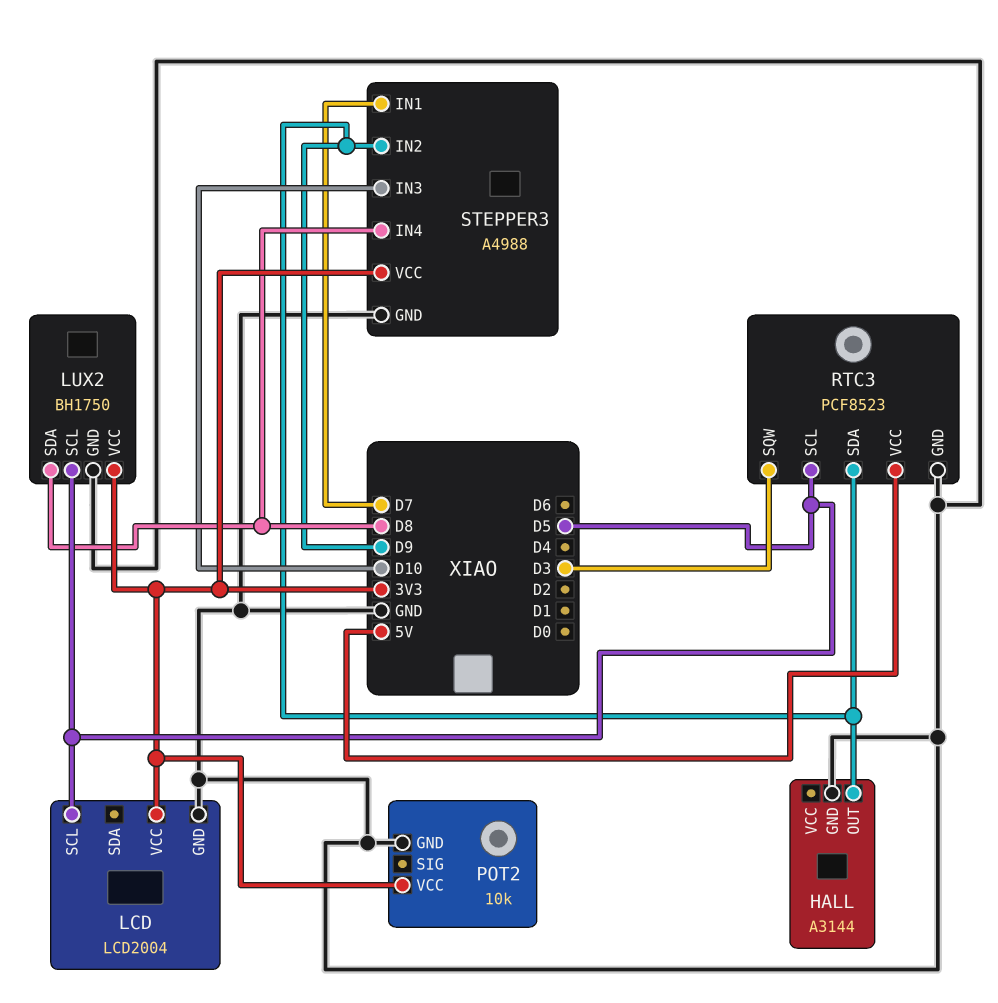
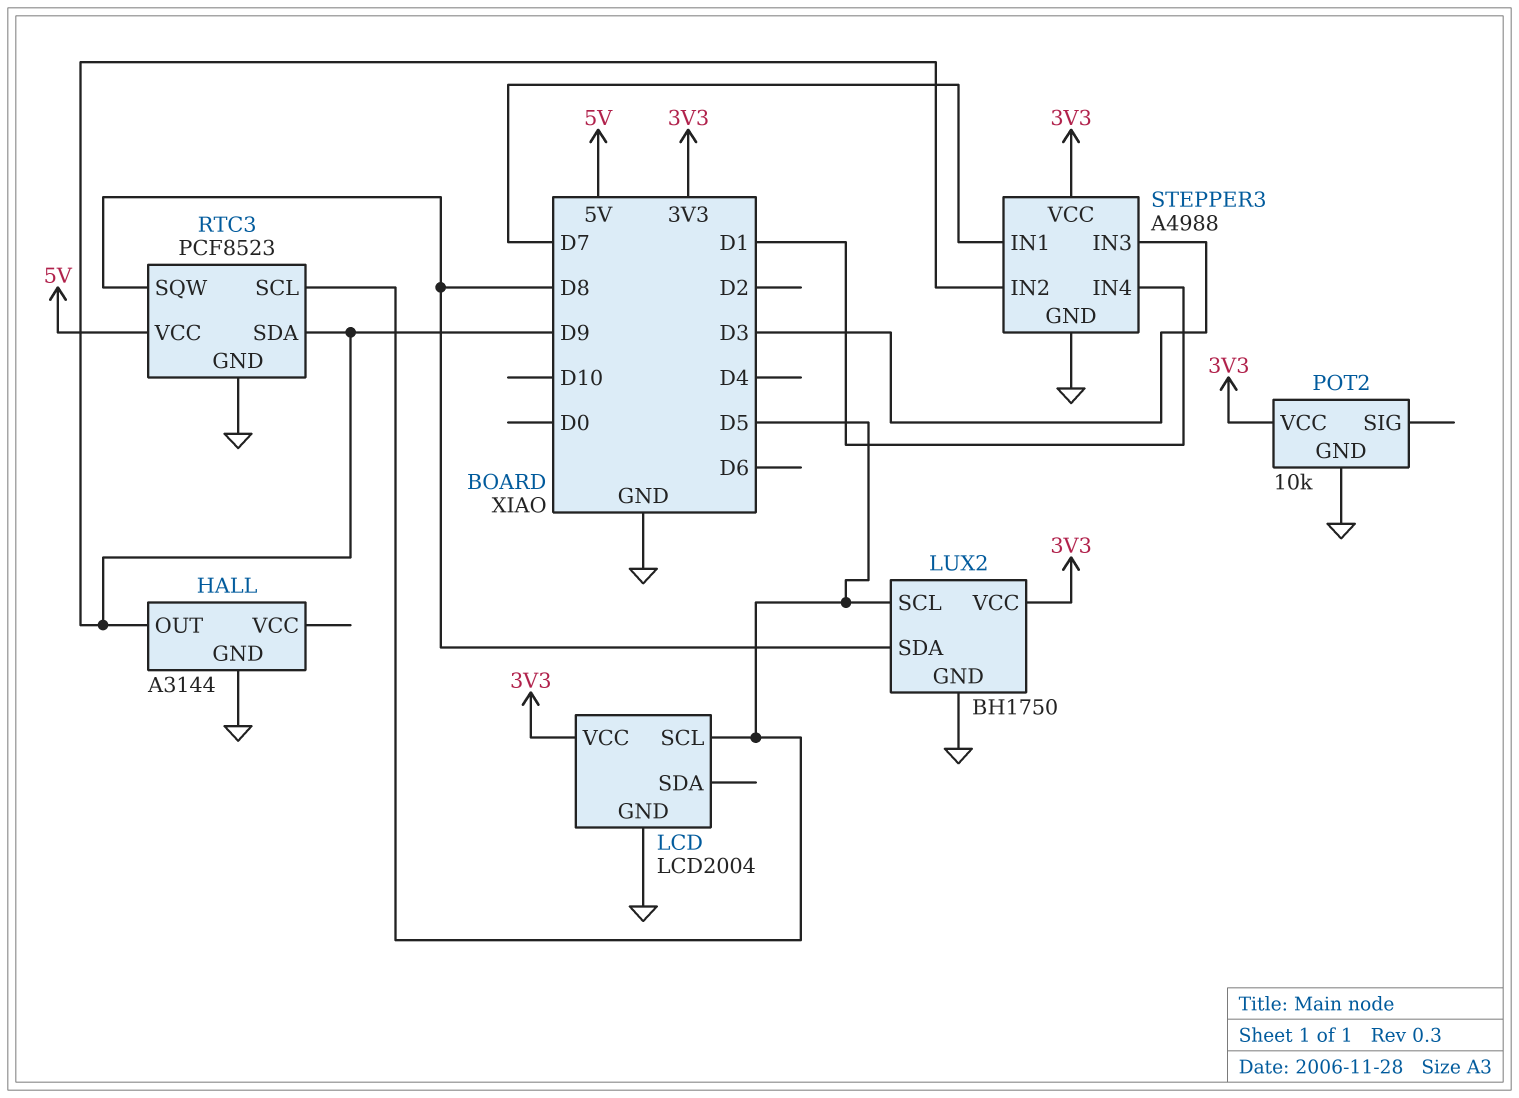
RTC3 pin SQW: D3 -> D8
STEPPER3 pin IN3: D10 -> D3
STEPPER3 pin IN4: D8 -> D1

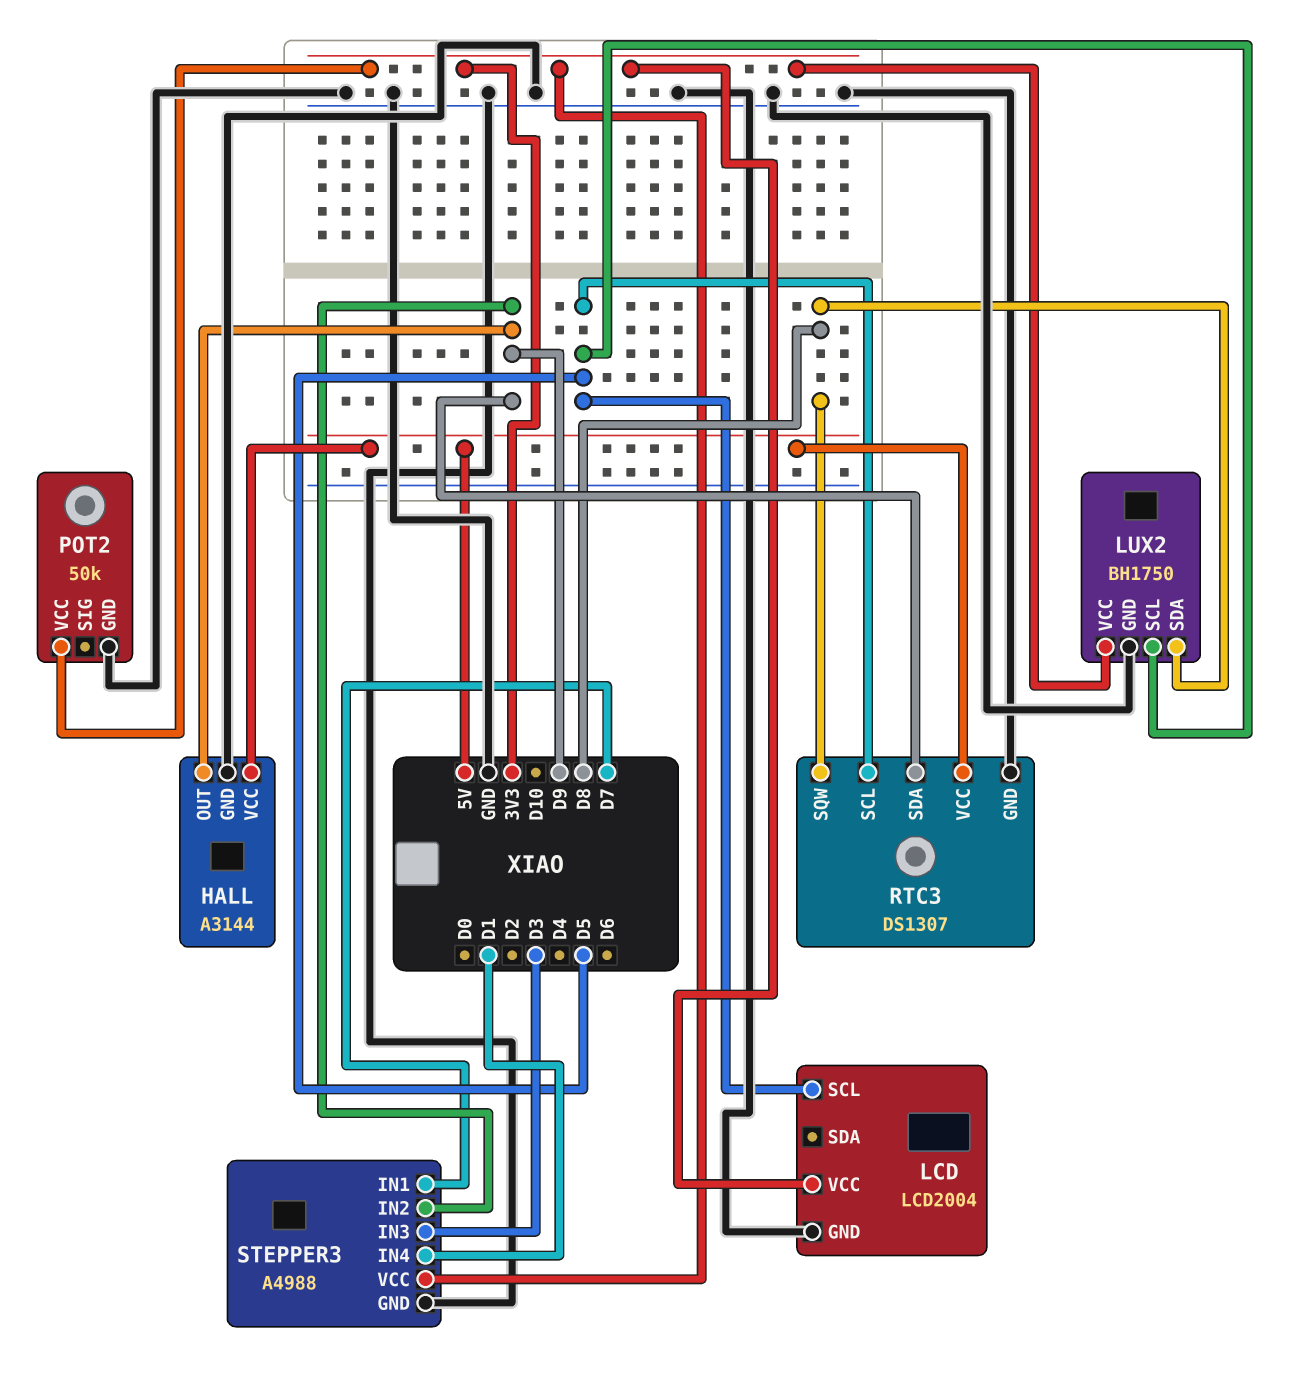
HALL pin VCC: none -> 5V
POT2: 10k -> 50k
RTC3: PCF8523 -> DS1307

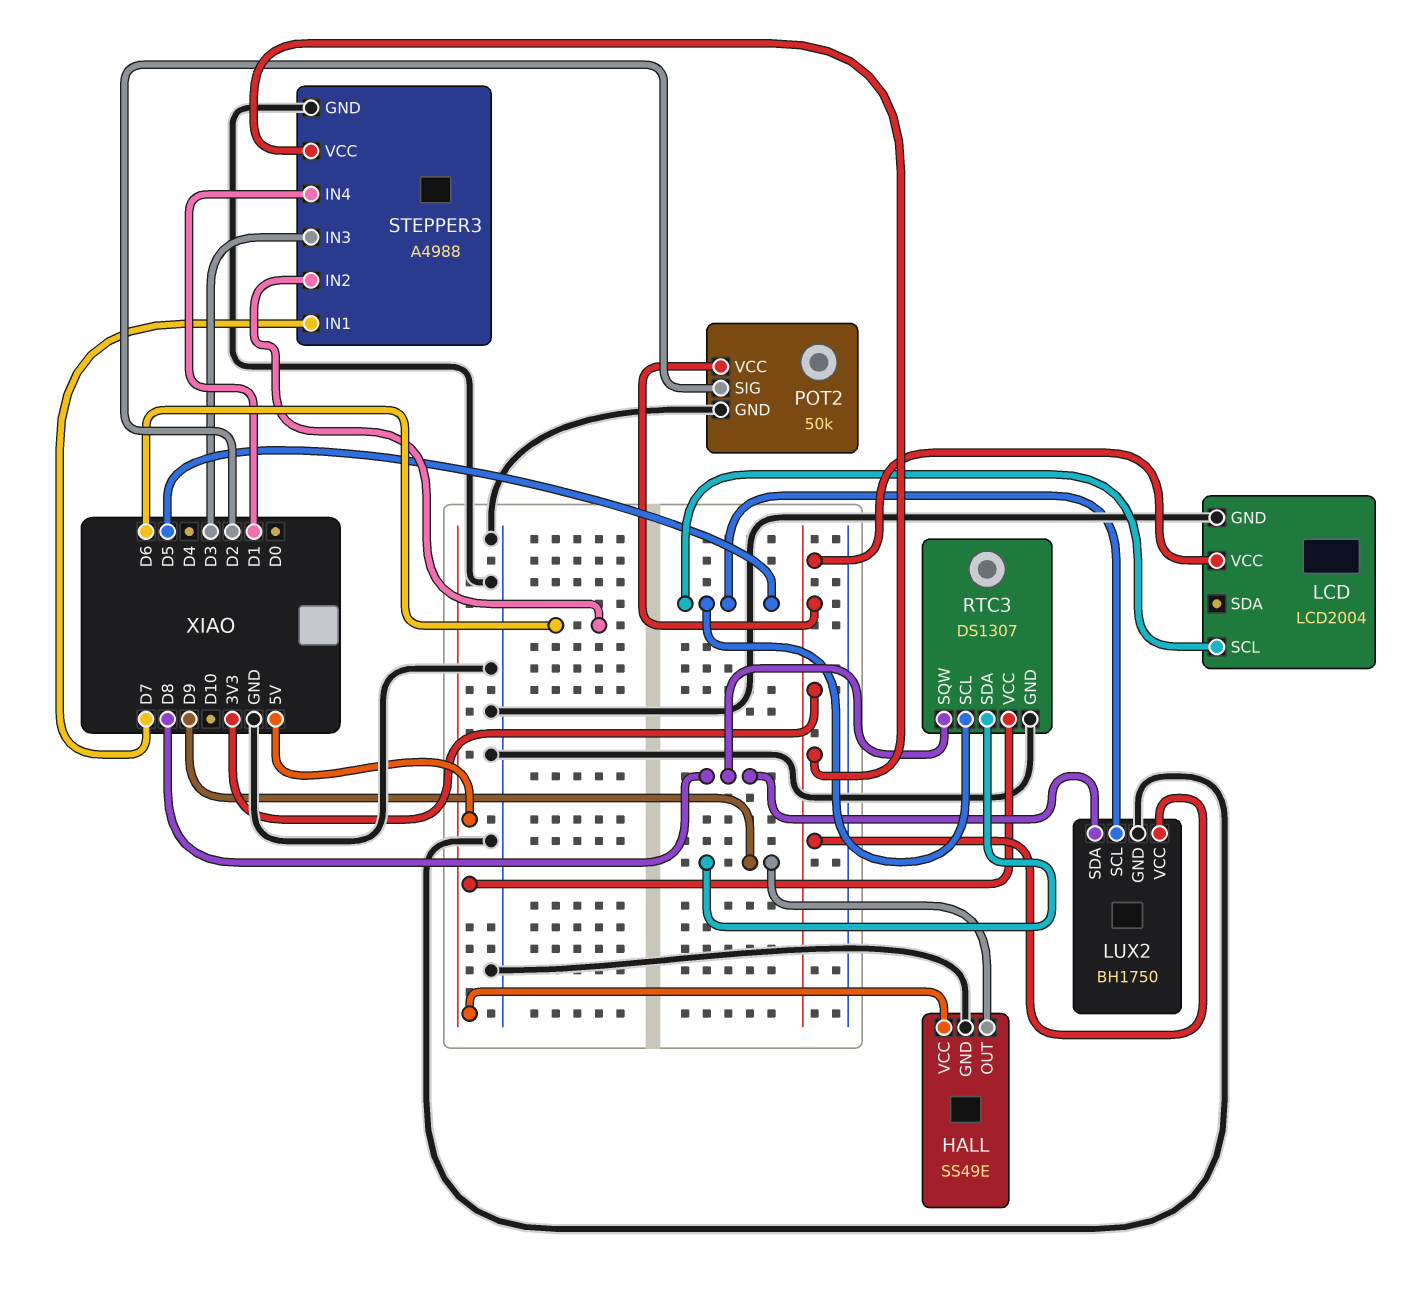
HALL: A3144 -> SS49E
POT2 pin SIG: none -> D2
STEPPER3 pin IN2: D9 -> D6

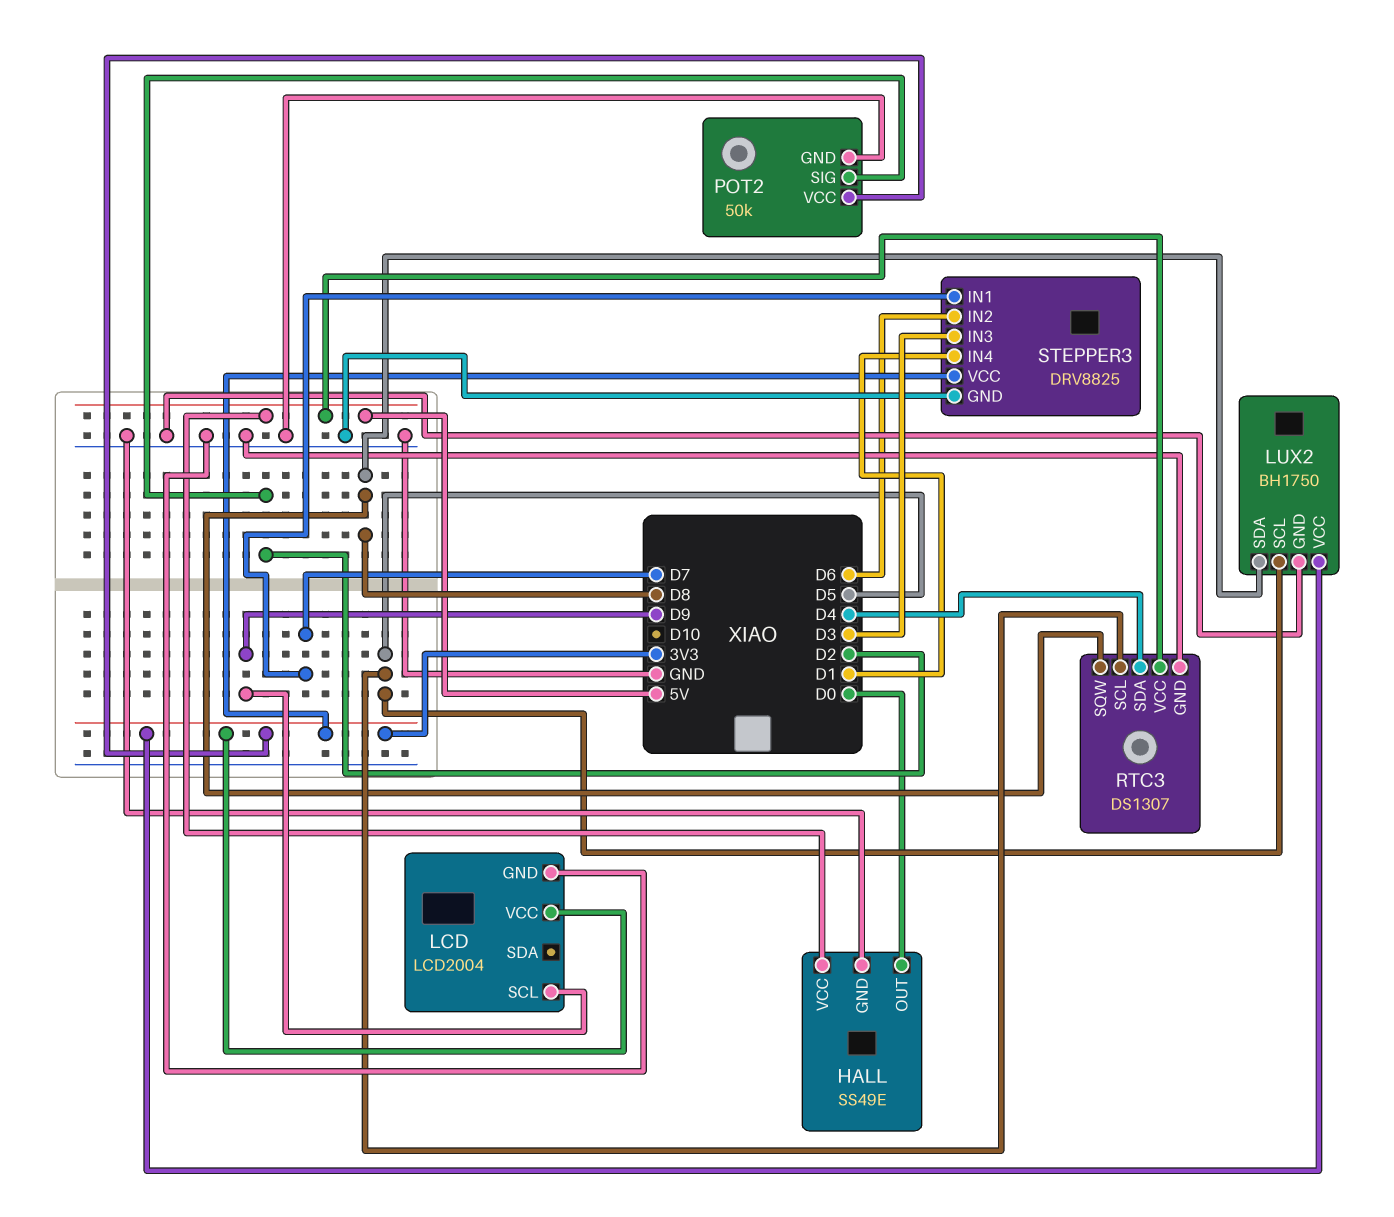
HALL pin OUT: D9 -> D0
LCD pin SCL: D5 -> D9
RTC3 pin SDA: D9 -> D4
STEPPER3: A4988 -> DRV8825

